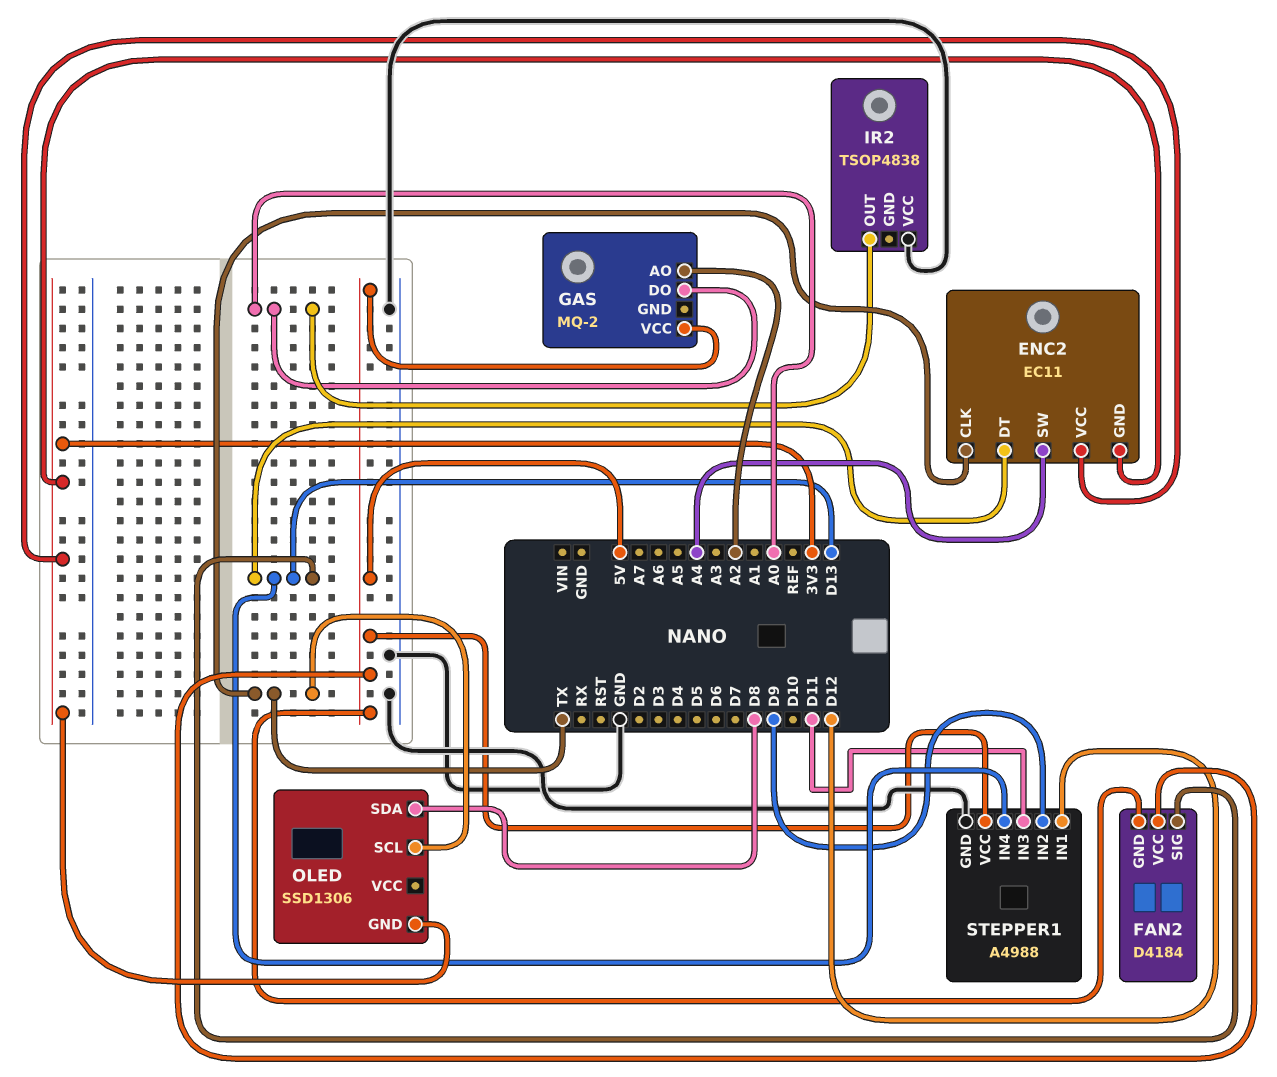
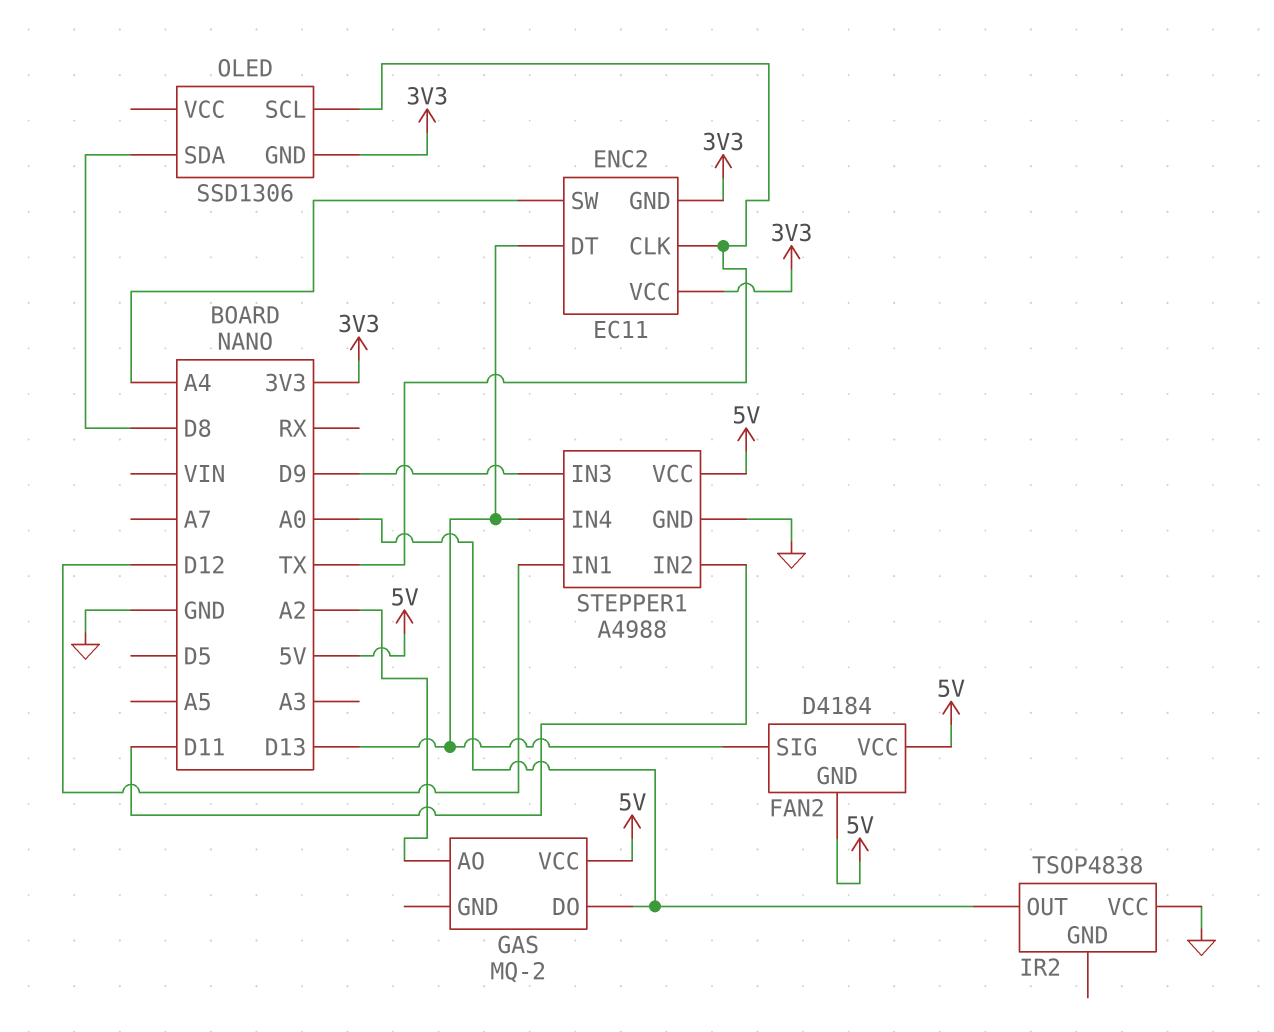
STEPPER1 pin IN2: D9 -> D11
STEPPER1 pin IN3: D11 -> D9

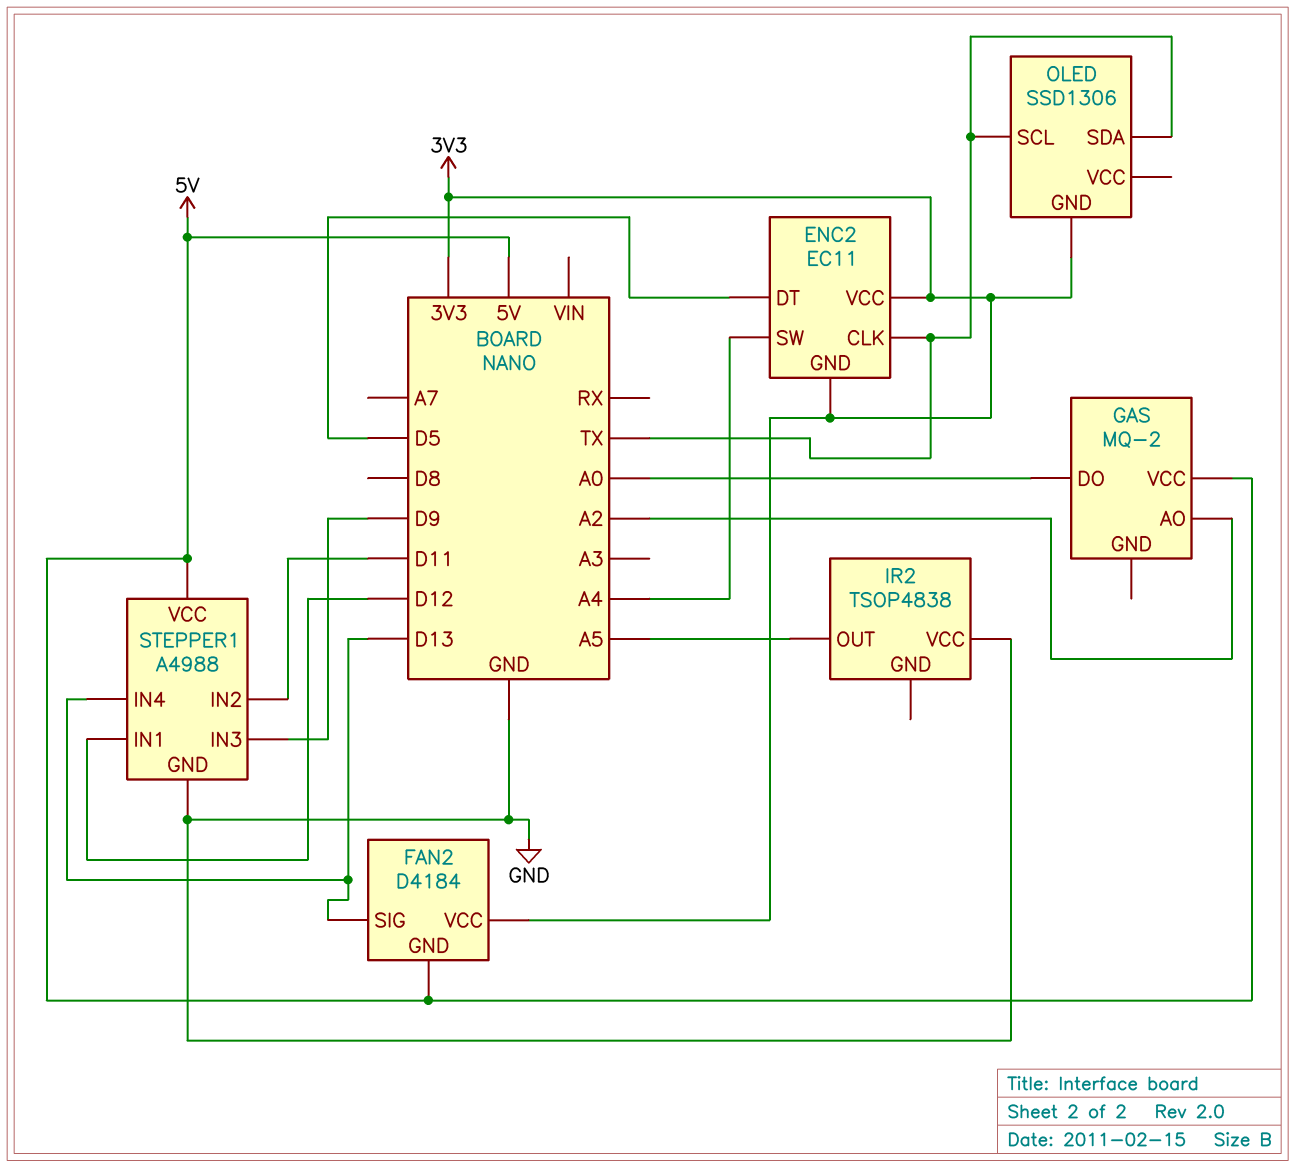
ENC2 pin DT: D13 -> D5
FAN2 pin VCC: 5V -> 3V3
IR2 pin OUT: A0 -> A5
OLED pin SDA: D8 -> TX

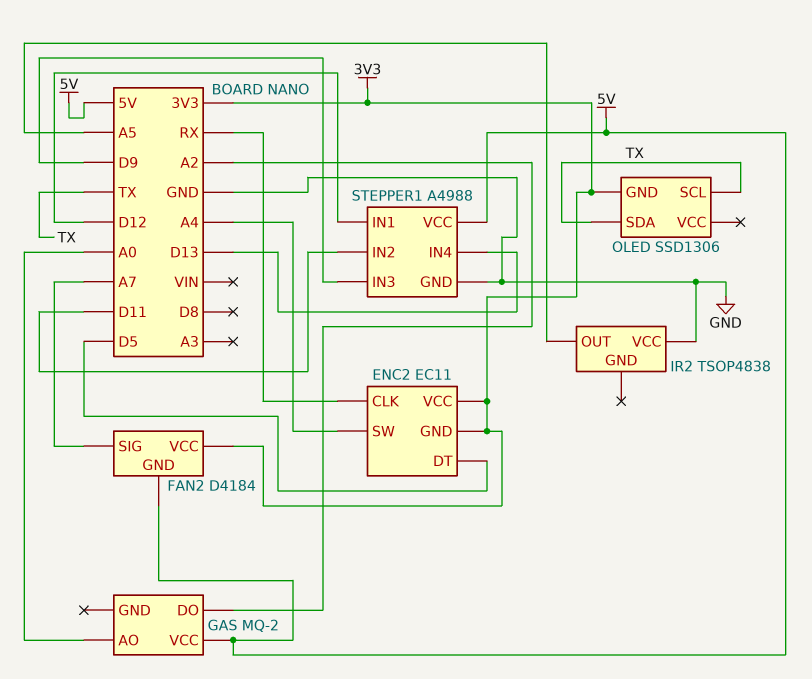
ENC2 pin CLK: TX -> RX
FAN2 pin SIG: D13 -> A7
GAS pin AO: A2 -> A0
GAS pin DO: A0 -> A2

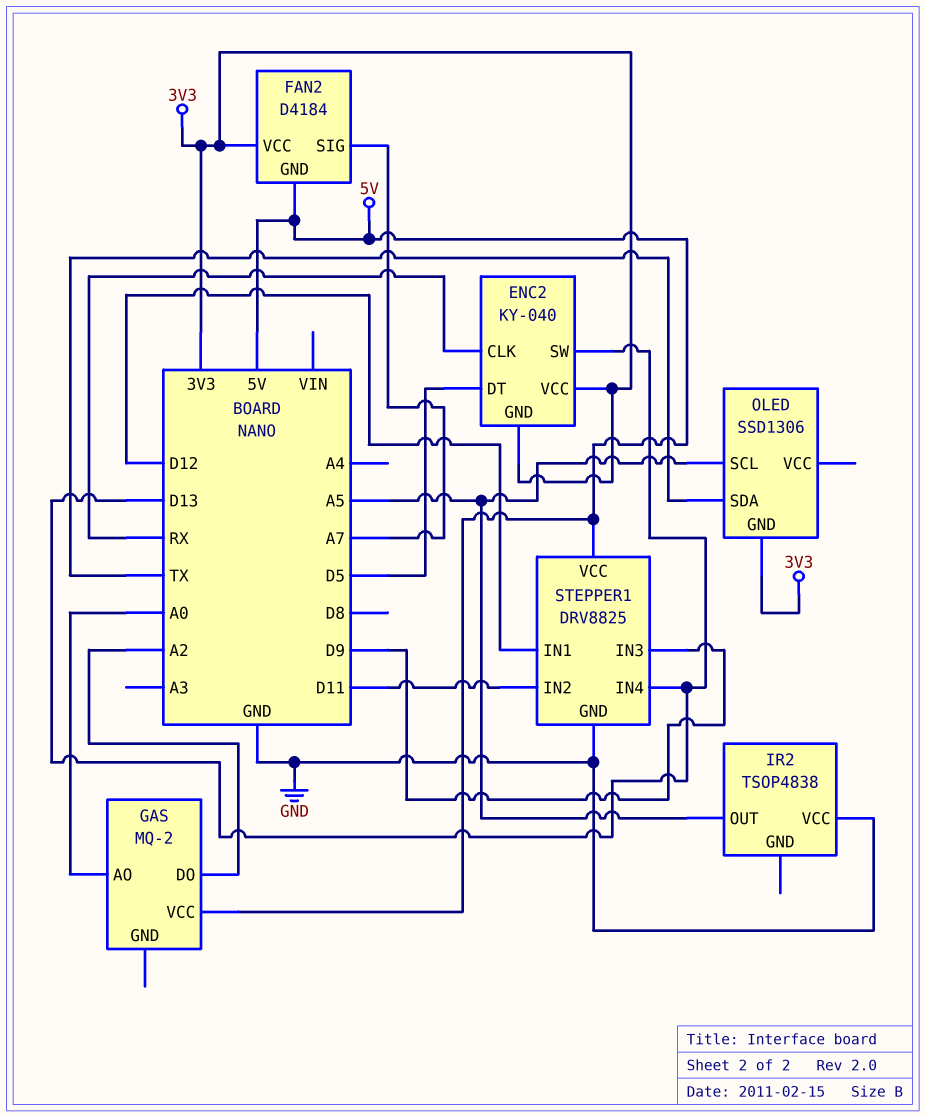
ENC2: EC11 -> KY-040
ENC2 pin SW: A4 -> D13
OLED pin SCL: TX -> A5
STEPPER1: A4988 -> DRV8825

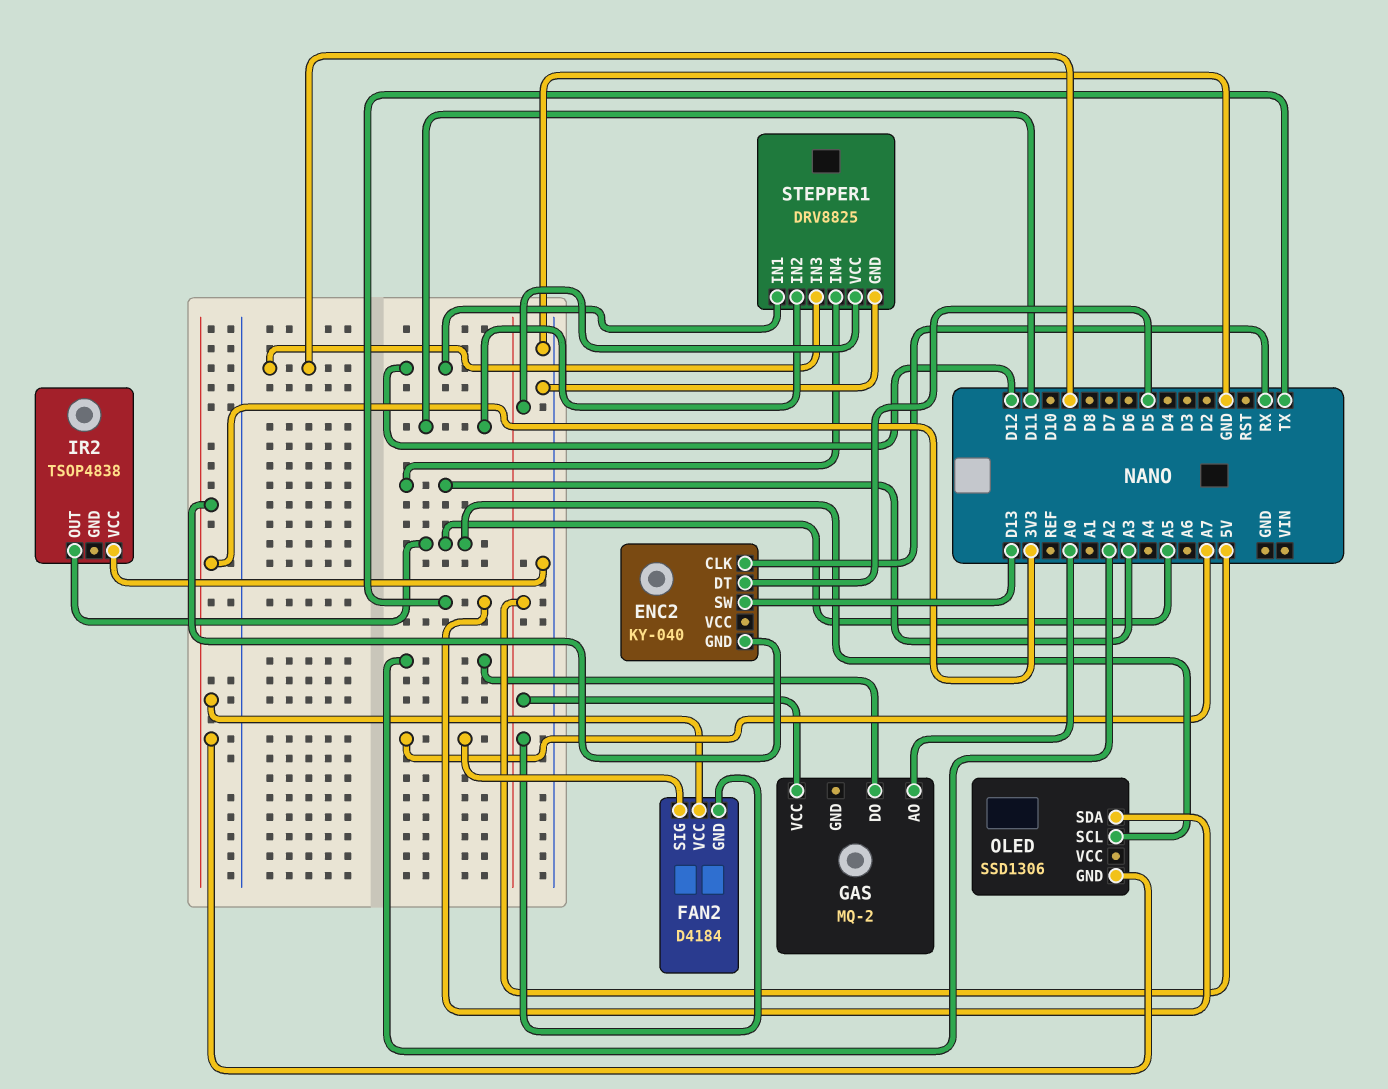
ENC2 pin VCC: 3V3 -> none
STEPPER1 pin IN4: D13 -> A3

